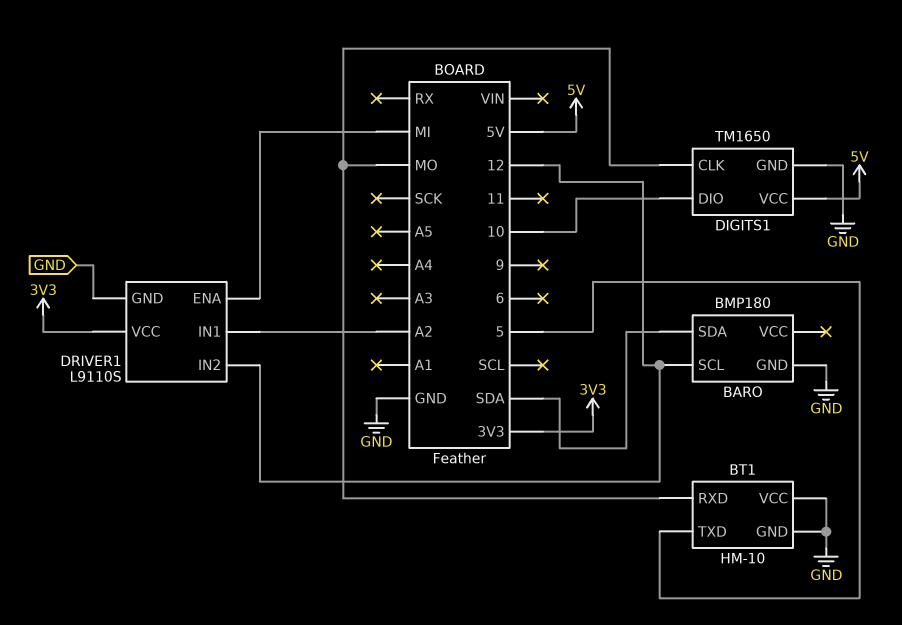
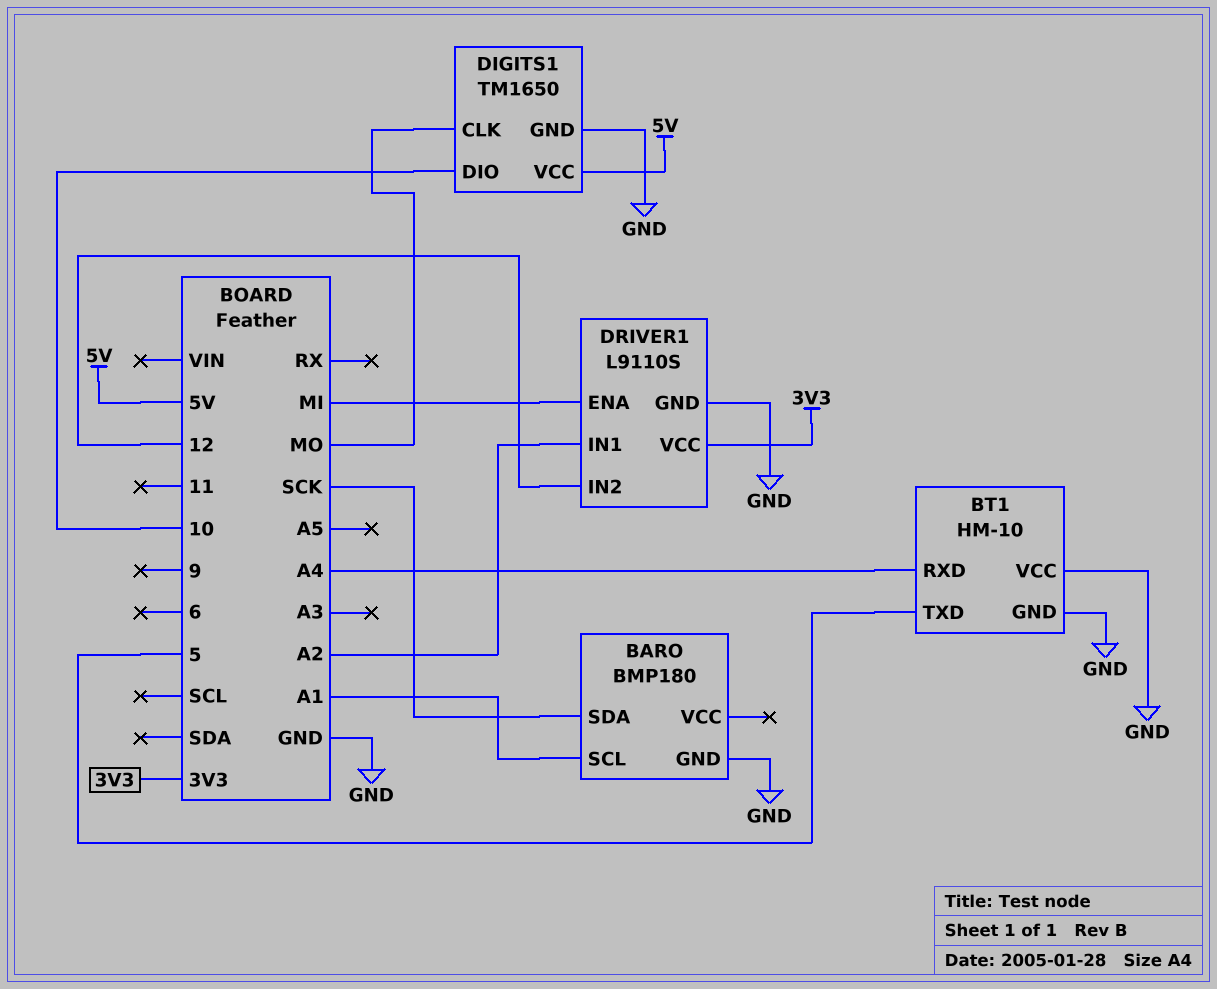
BARO pin SCL: 12 -> A1
BARO pin SDA: SDA -> SCK
BT1 pin RXD: MO -> A4

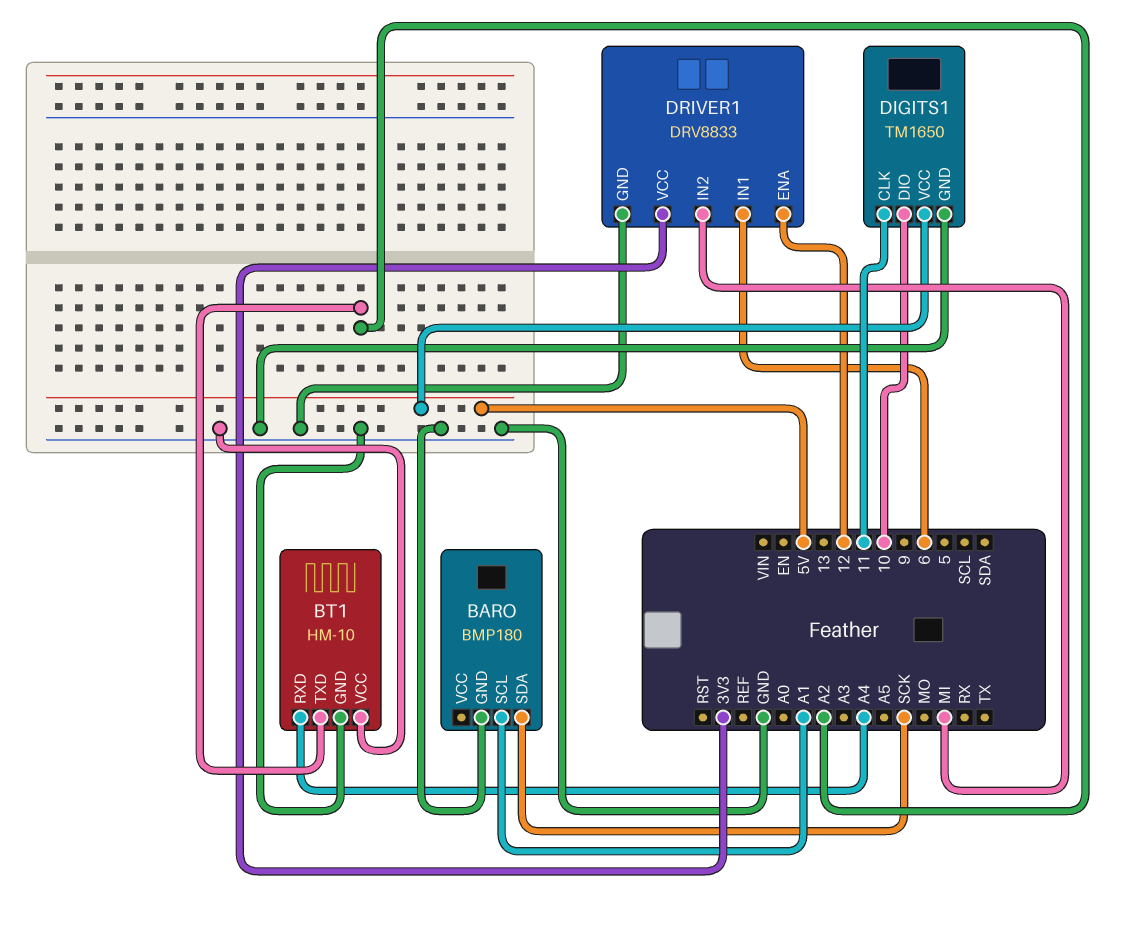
BT1 pin TXD: 5 -> A2
DIGITS1 pin CLK: MO -> 11
DRIVER1: L9110S -> DRV8833
DRIVER1 pin ENA: MI -> 12
DRIVER1 pin IN1: A2 -> 6
DRIVER1 pin IN2: 12 -> MI

